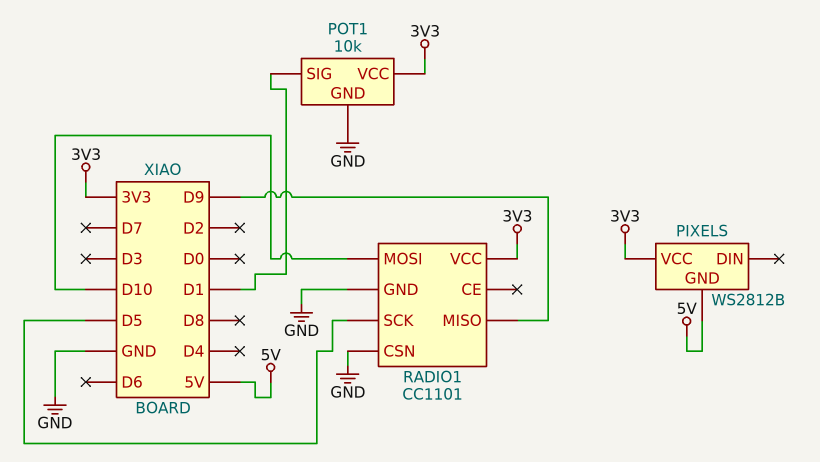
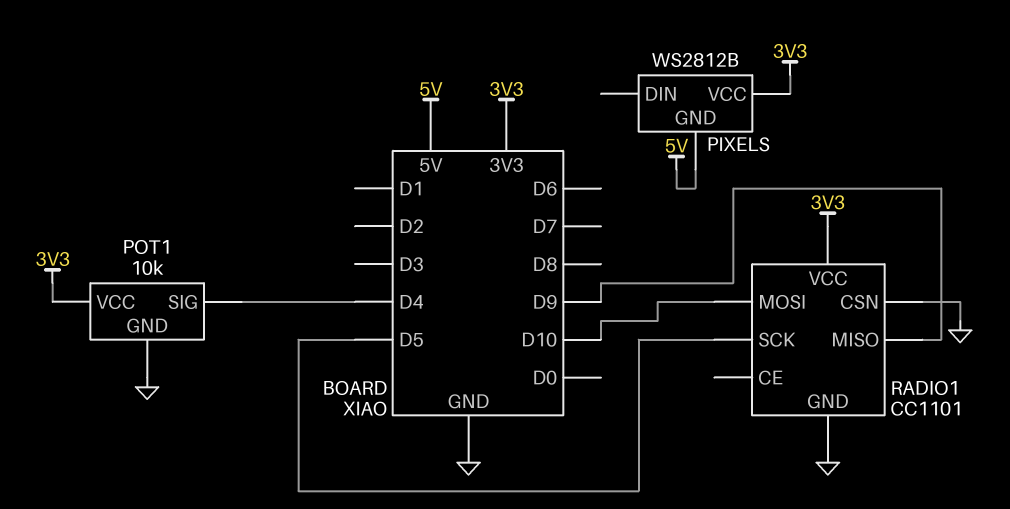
POT1 pin SIG: D1 -> D4

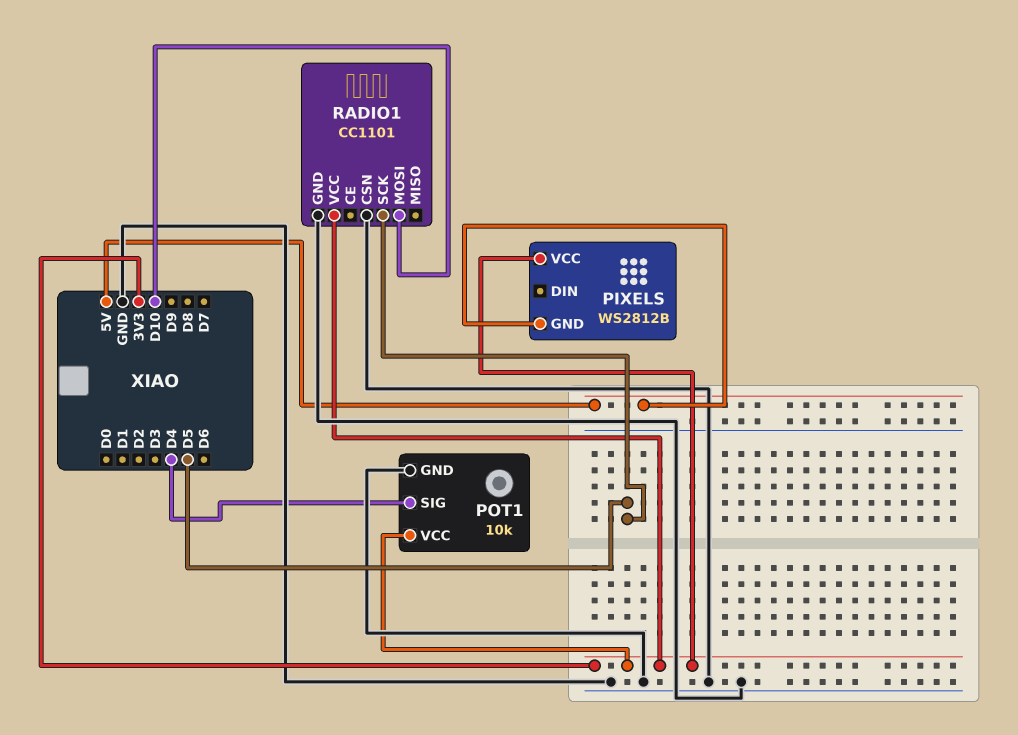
RADIO1 pin MISO: D9 -> none

